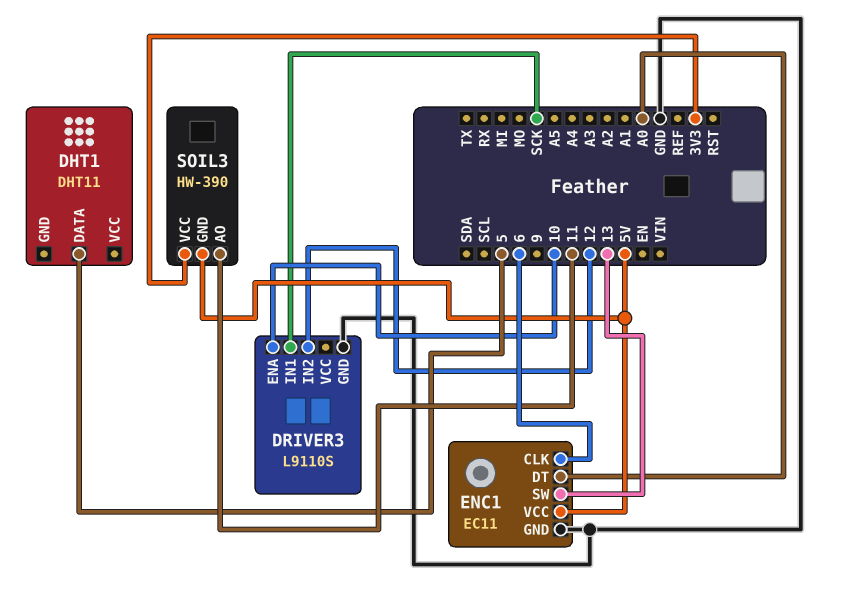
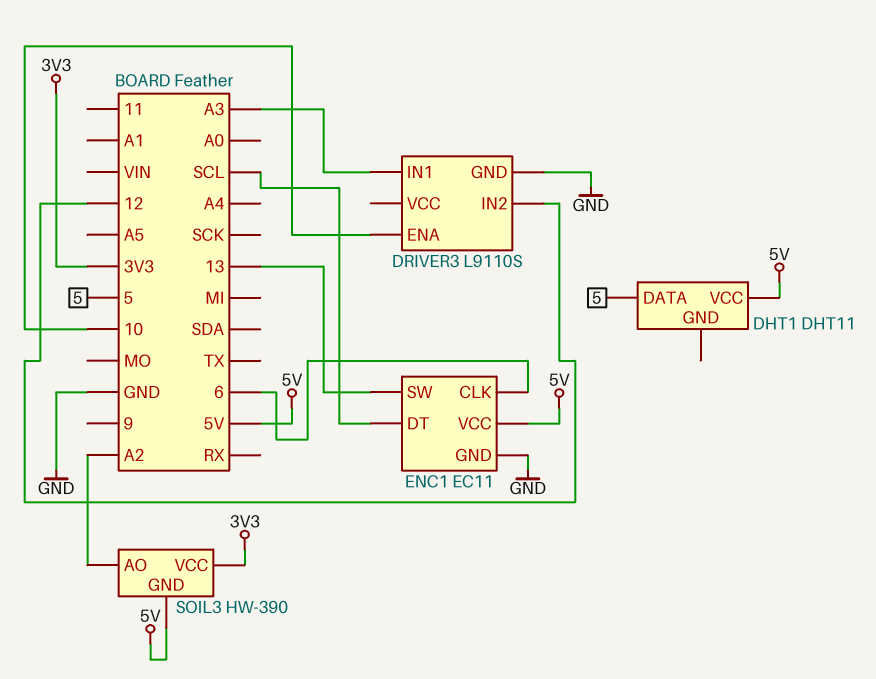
DHT1 pin VCC: none -> 5V
DRIVER3 pin IN1: SCK -> A3
ENC1 pin DT: A0 -> SCL
SOIL3 pin AO: 11 -> A2

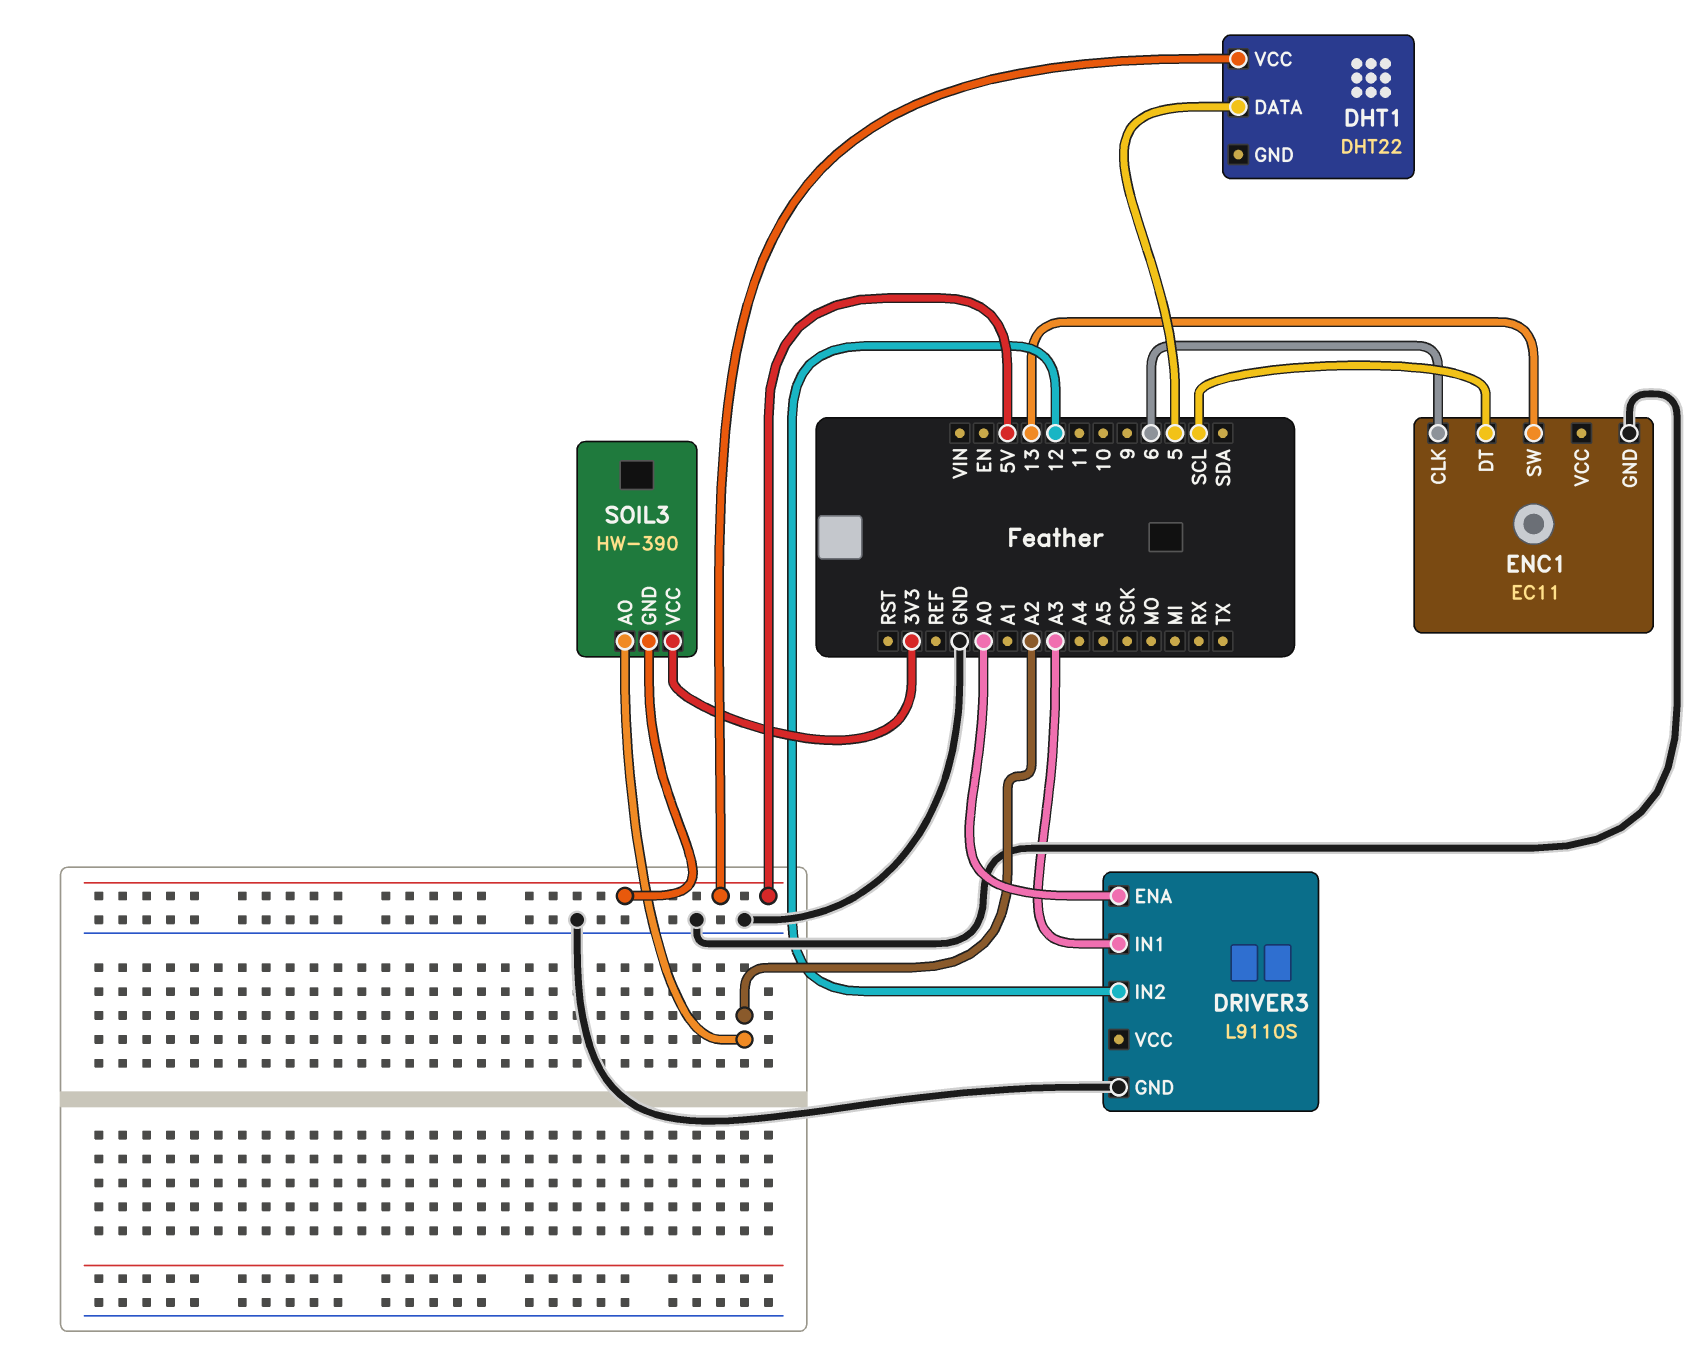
DHT1: DHT11 -> DHT22
DRIVER3 pin ENA: 10 -> A0
ENC1 pin VCC: 5V -> none

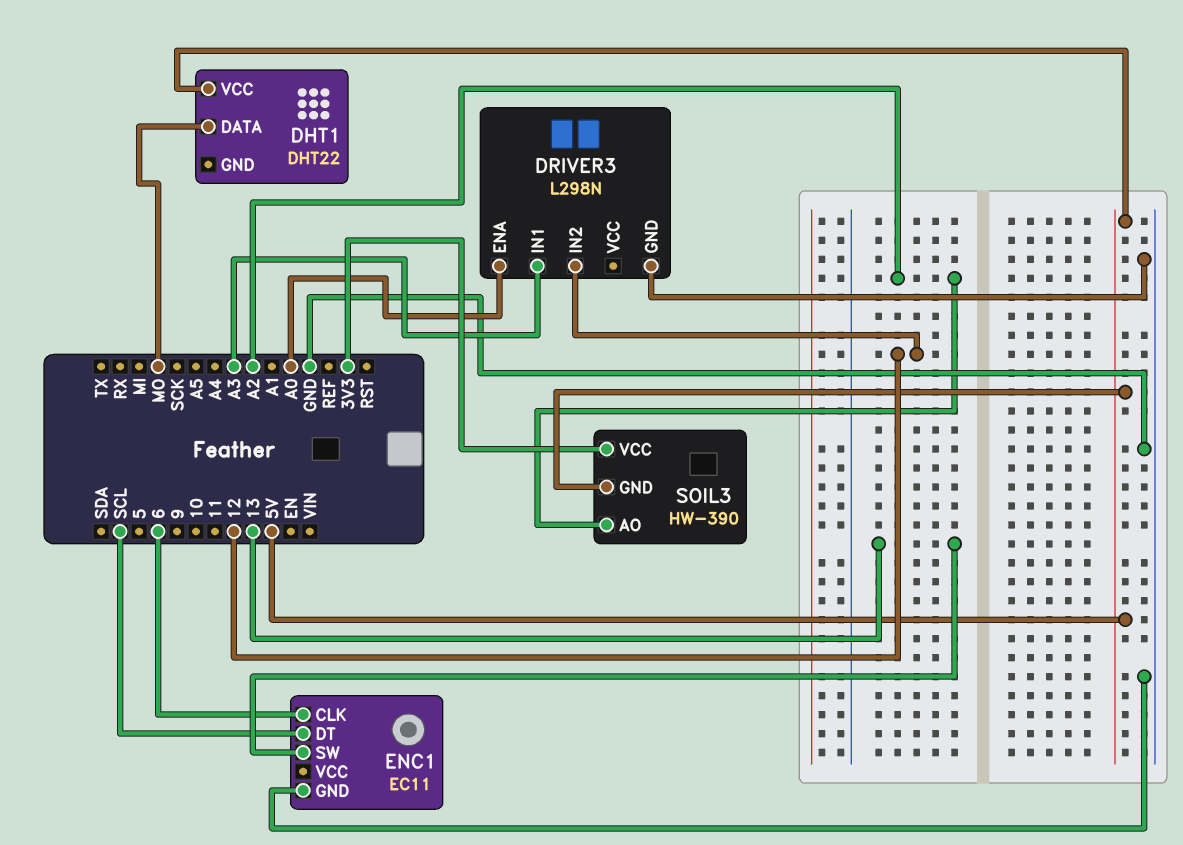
DHT1 pin DATA: 5 -> MO
DRIVER3: L9110S -> L298N

